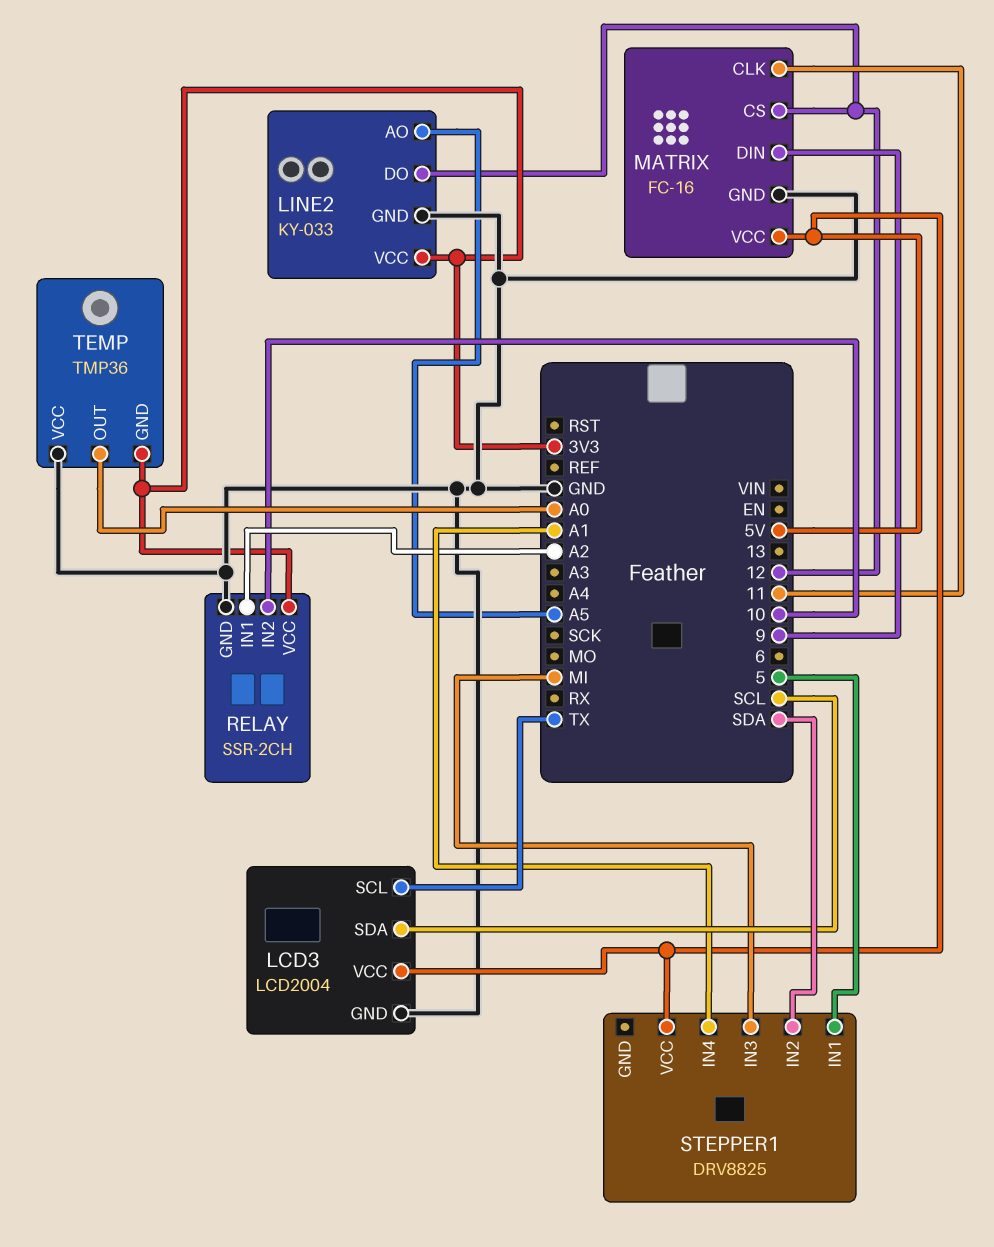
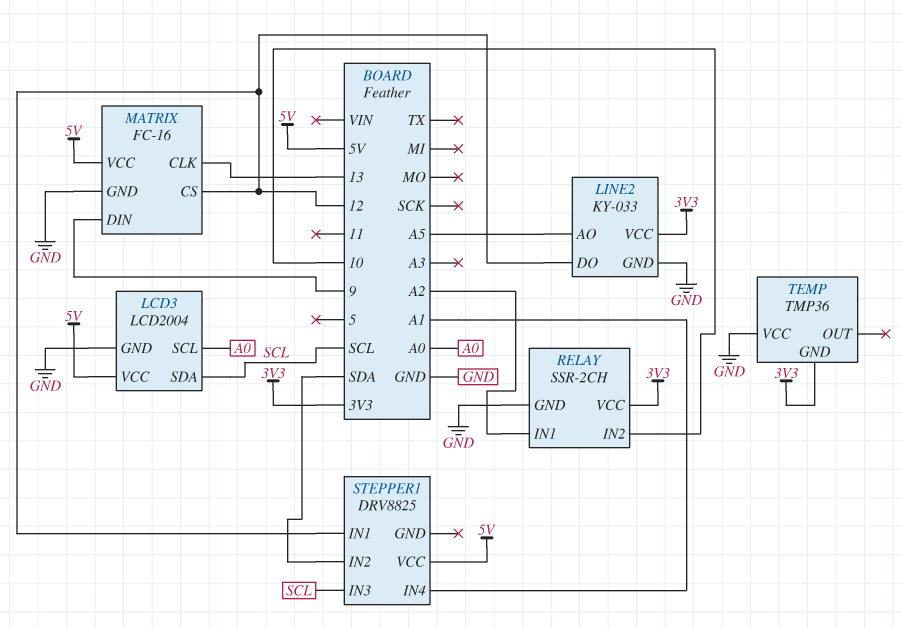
LCD3 pin SCL: TX -> A0
MATRIX pin CLK: 11 -> 13
STEPPER1 pin IN1: 5 -> 12
STEPPER1 pin IN3: MI -> SCL
TEMP pin OUT: A0 -> none

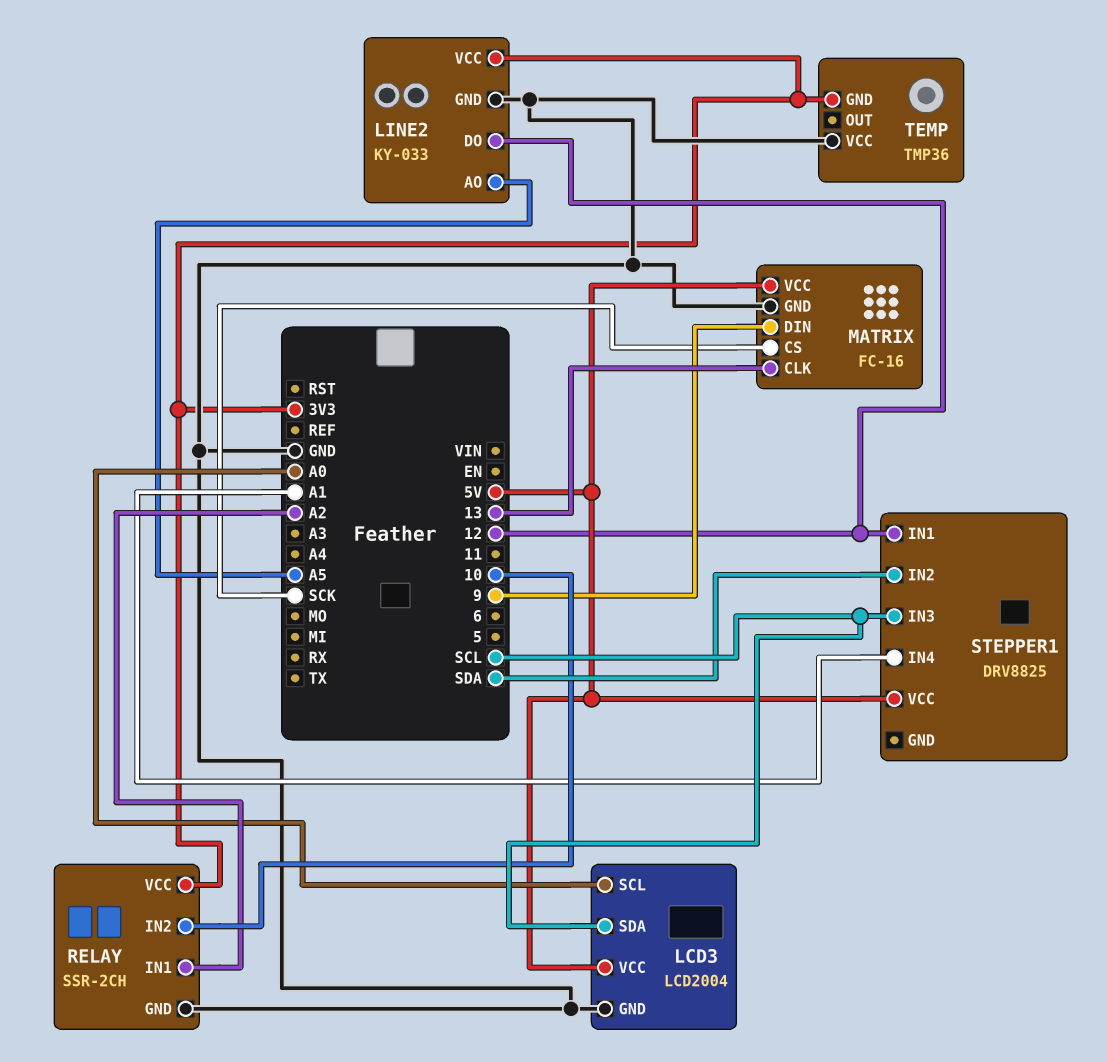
MATRIX pin CS: 12 -> SCK

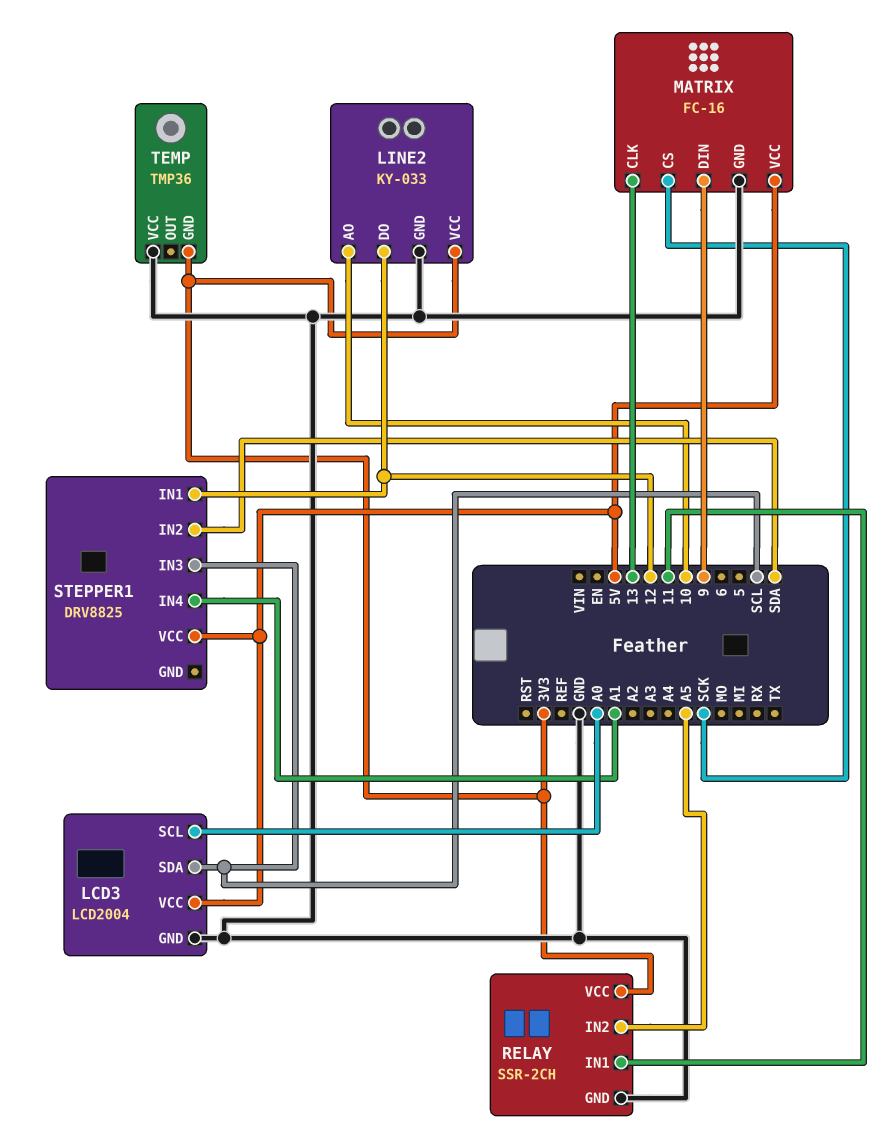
LINE2 pin AO: A5 -> 10
RELAY pin IN1: A2 -> 11
RELAY pin IN2: 10 -> A5

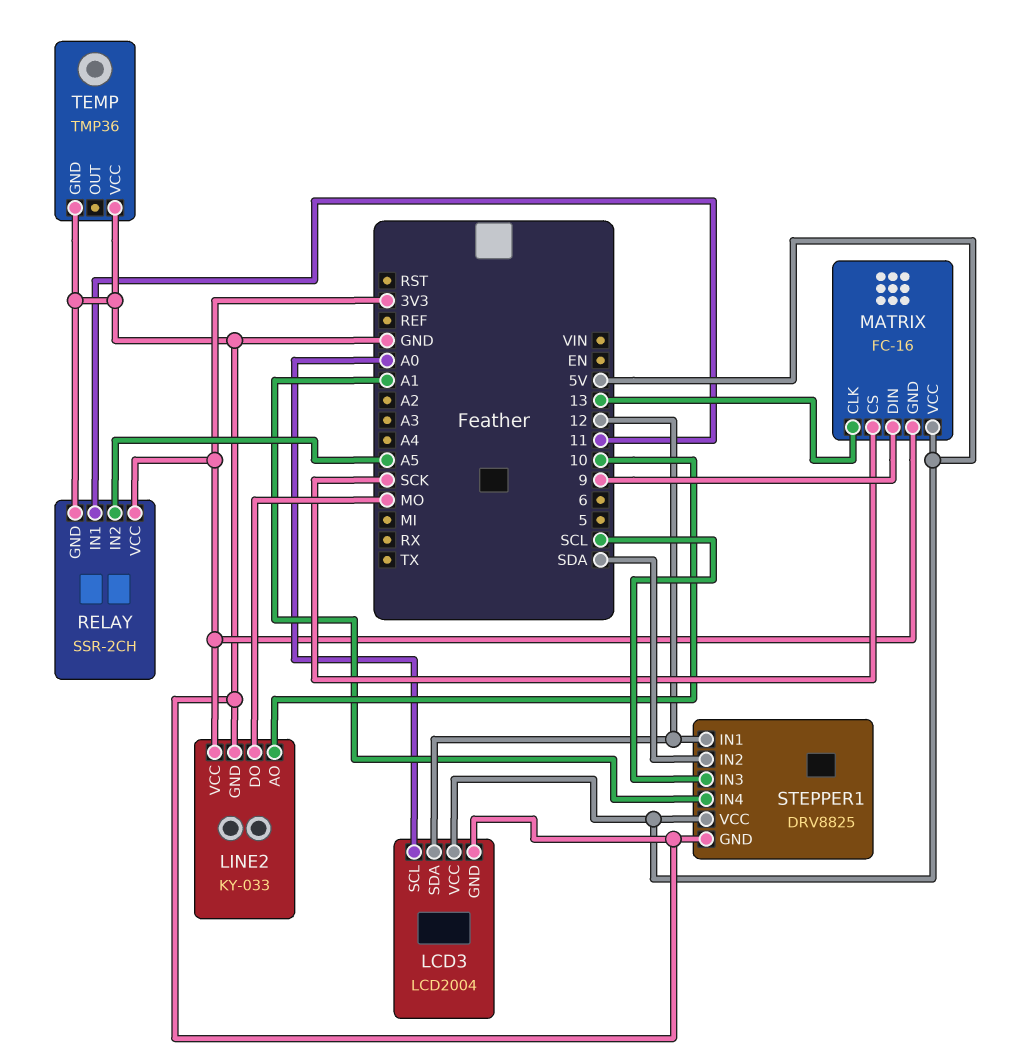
LCD3 pin SDA: SCL -> 12
LINE2 pin DO: 12 -> MO
MATRIX pin GND: GND -> 3V3
STEPPER1 pin GND: none -> GND
TEMP pin GND: 3V3 -> GND

